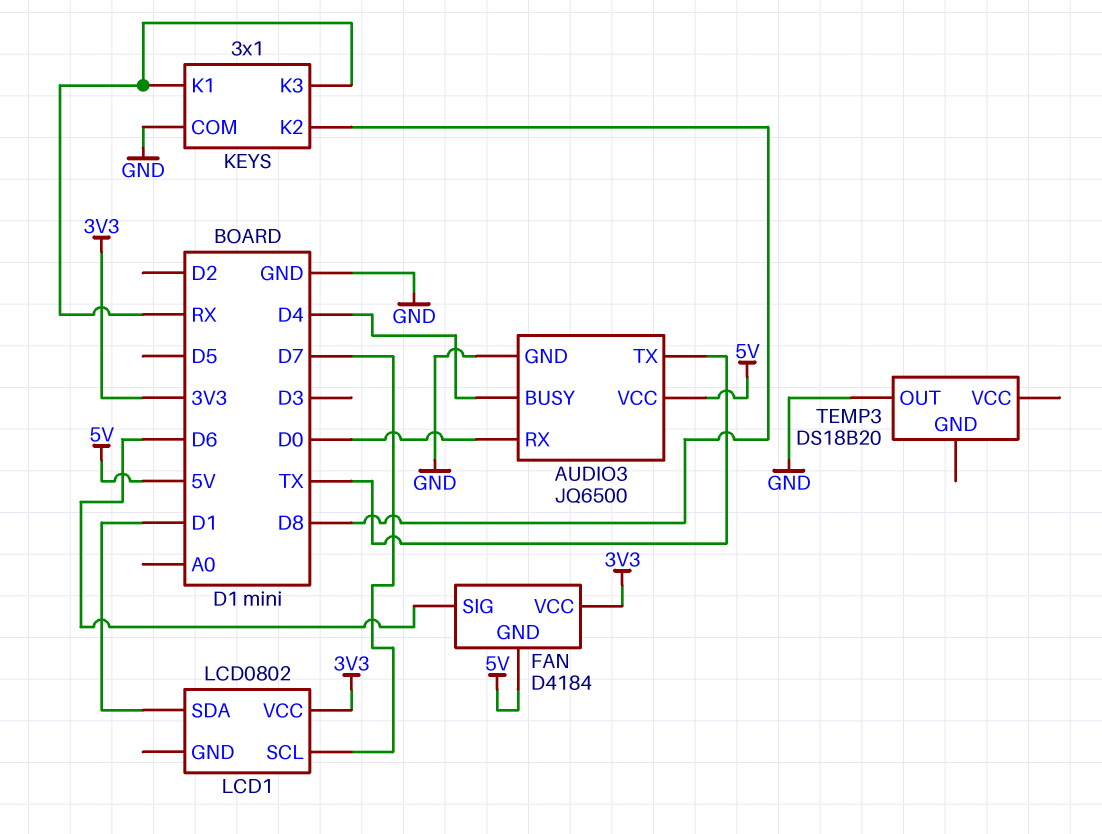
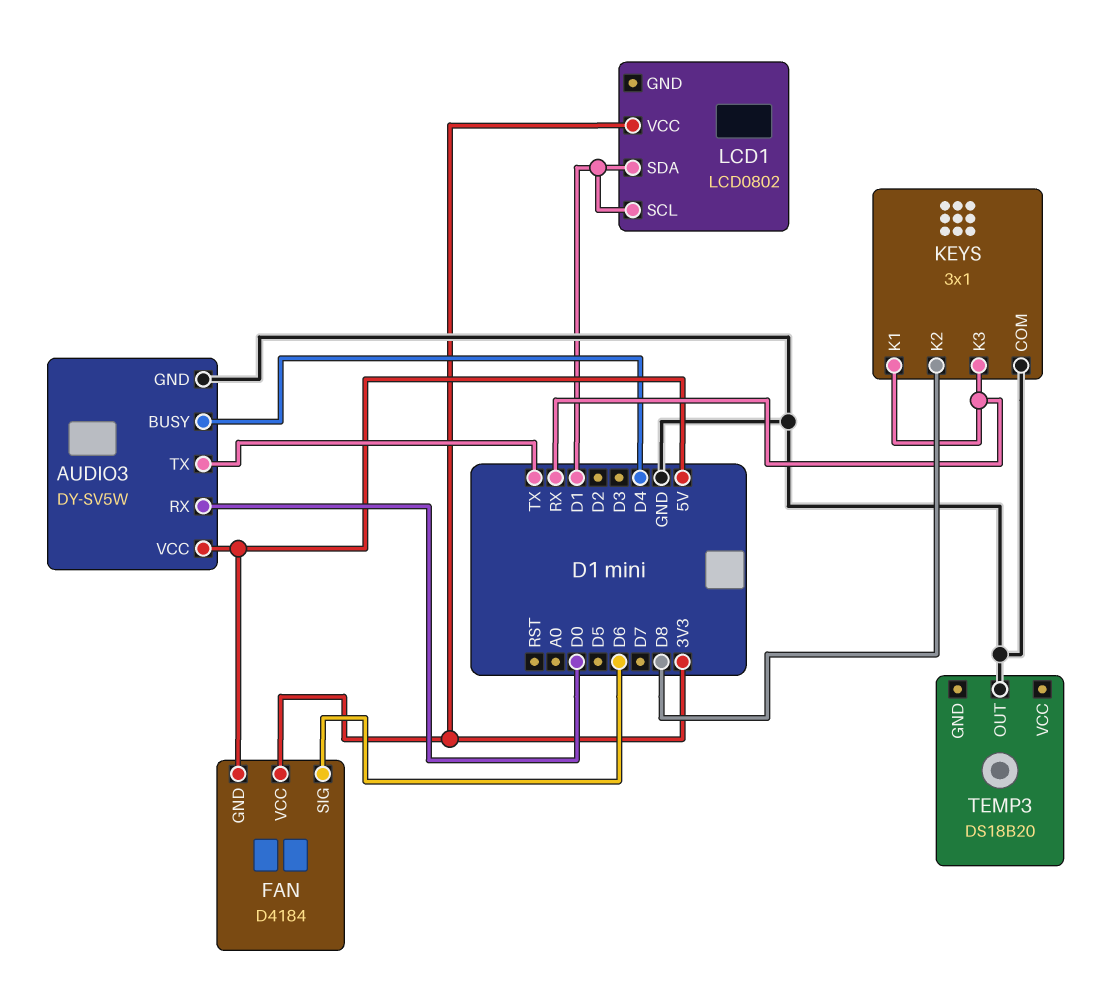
AUDIO3: JQ6500 -> DY-SV5W
LCD1 pin SCL: D7 -> D1

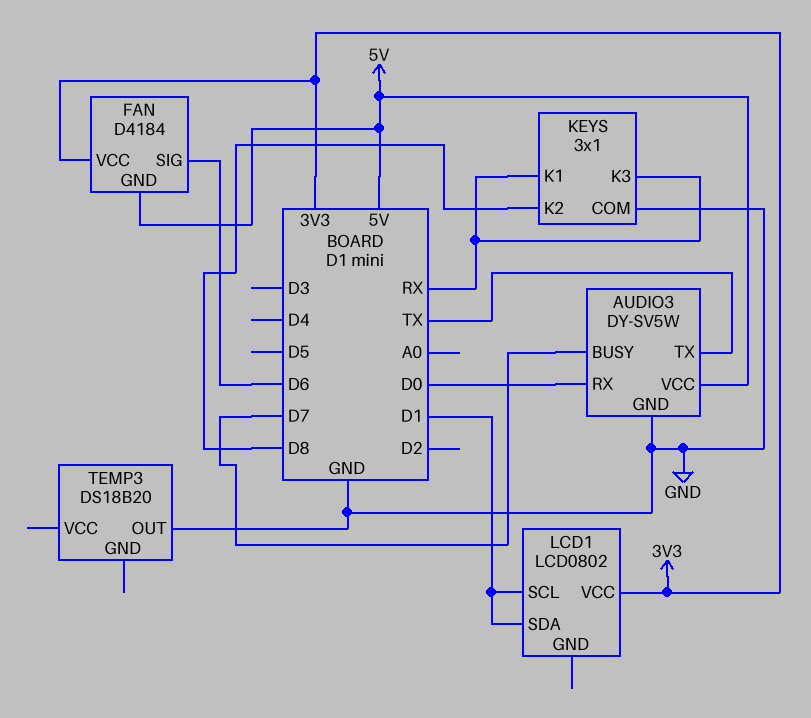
AUDIO3 pin BUSY: D4 -> D7

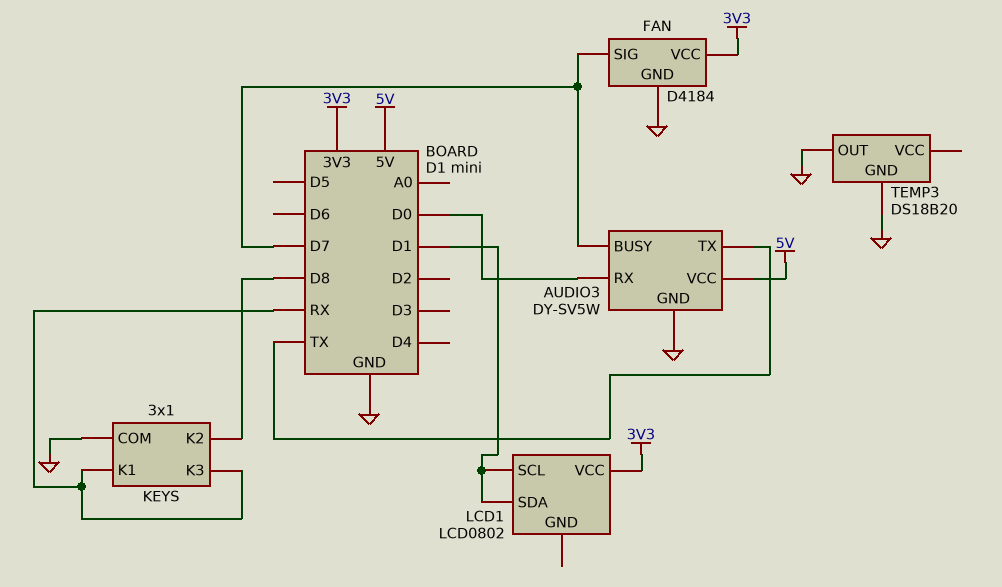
FAN pin GND: 5V -> GND
FAN pin SIG: D6 -> D7
TEMP3 pin GND: none -> GND

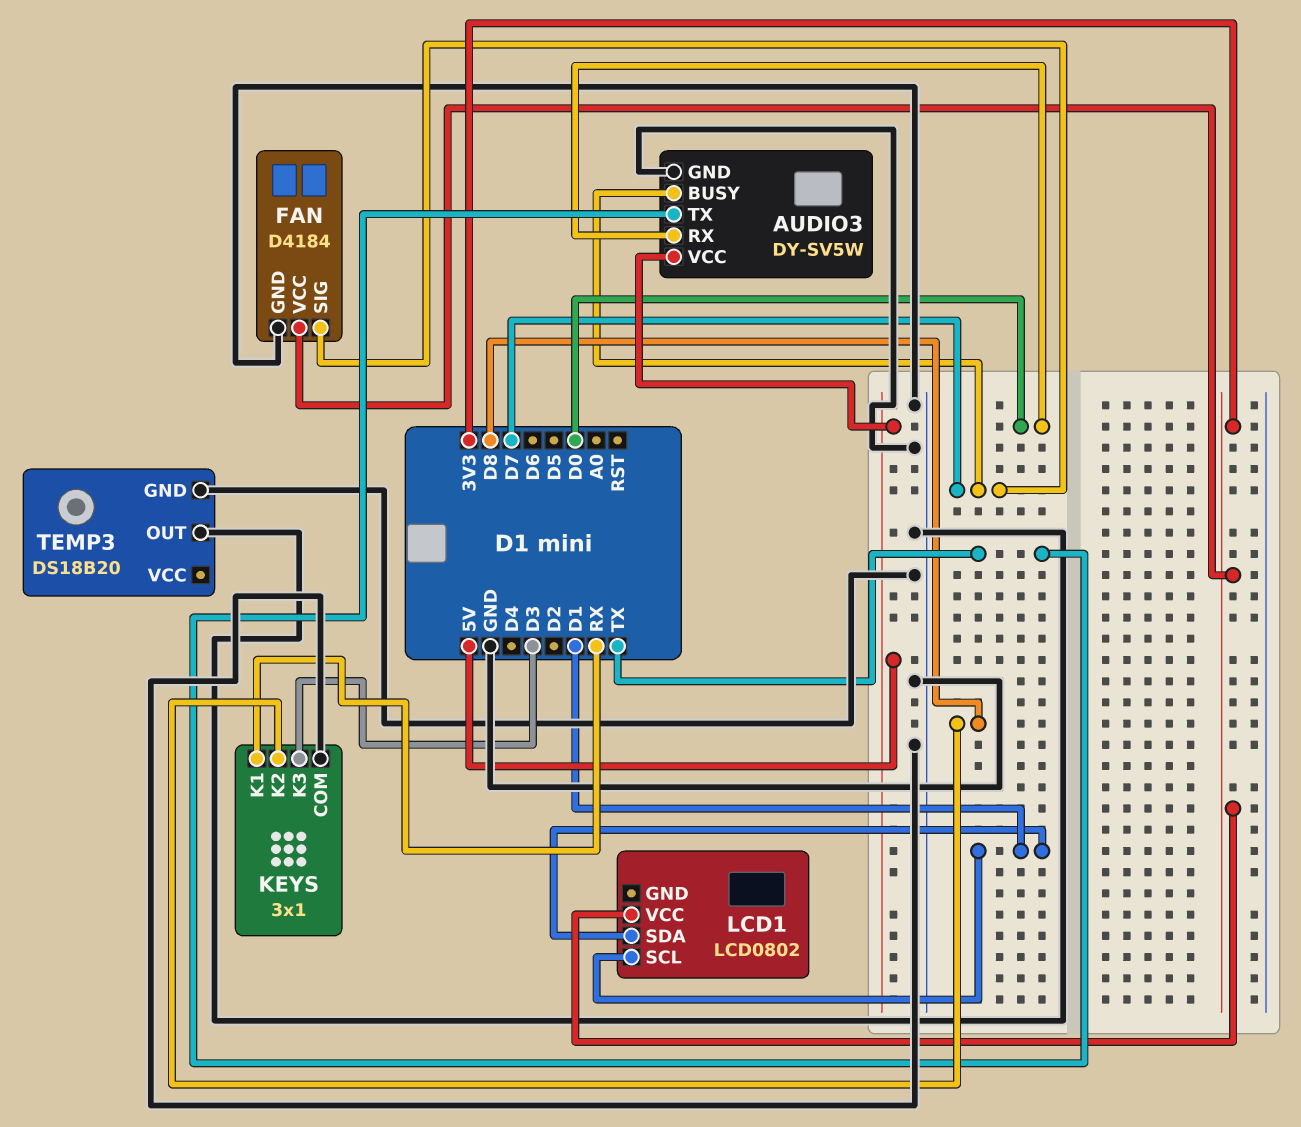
KEYS pin K3: RX -> D3

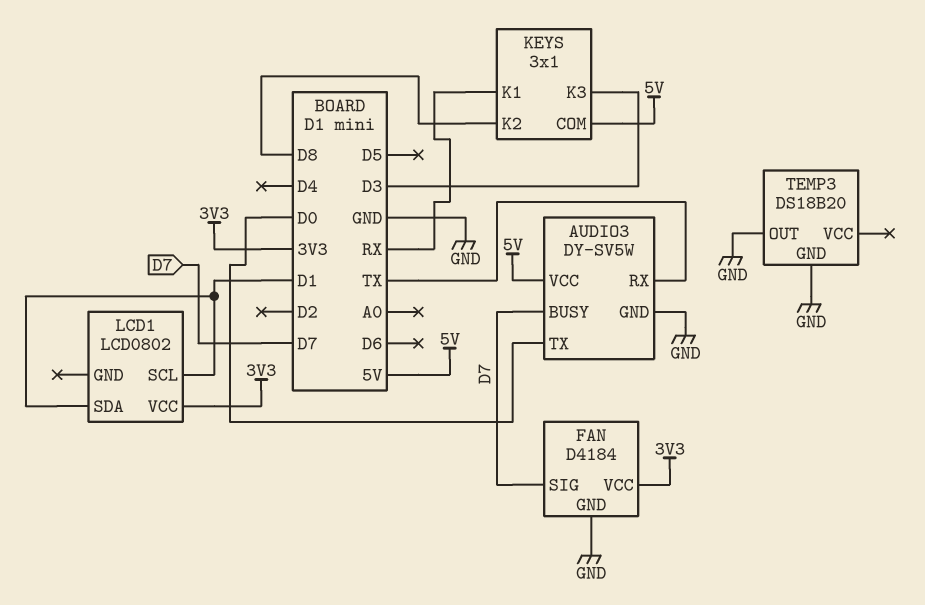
AUDIO3 pin RX: D0 -> TX
AUDIO3 pin TX: TX -> D0
KEYS pin COM: GND -> 5V

